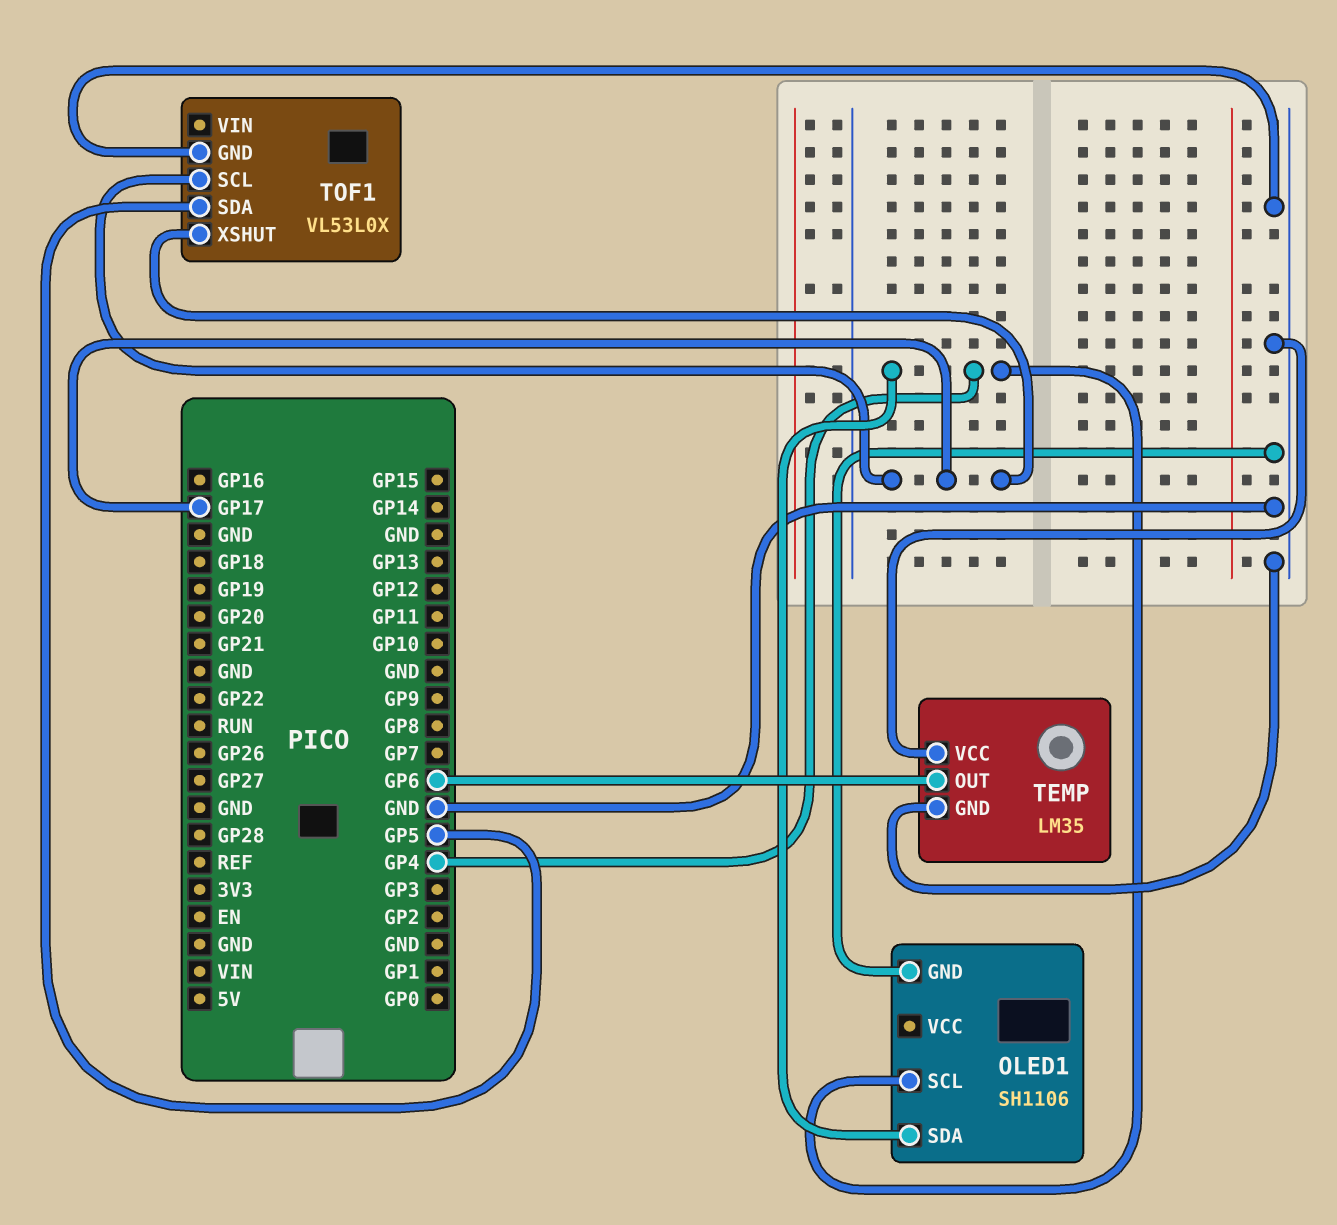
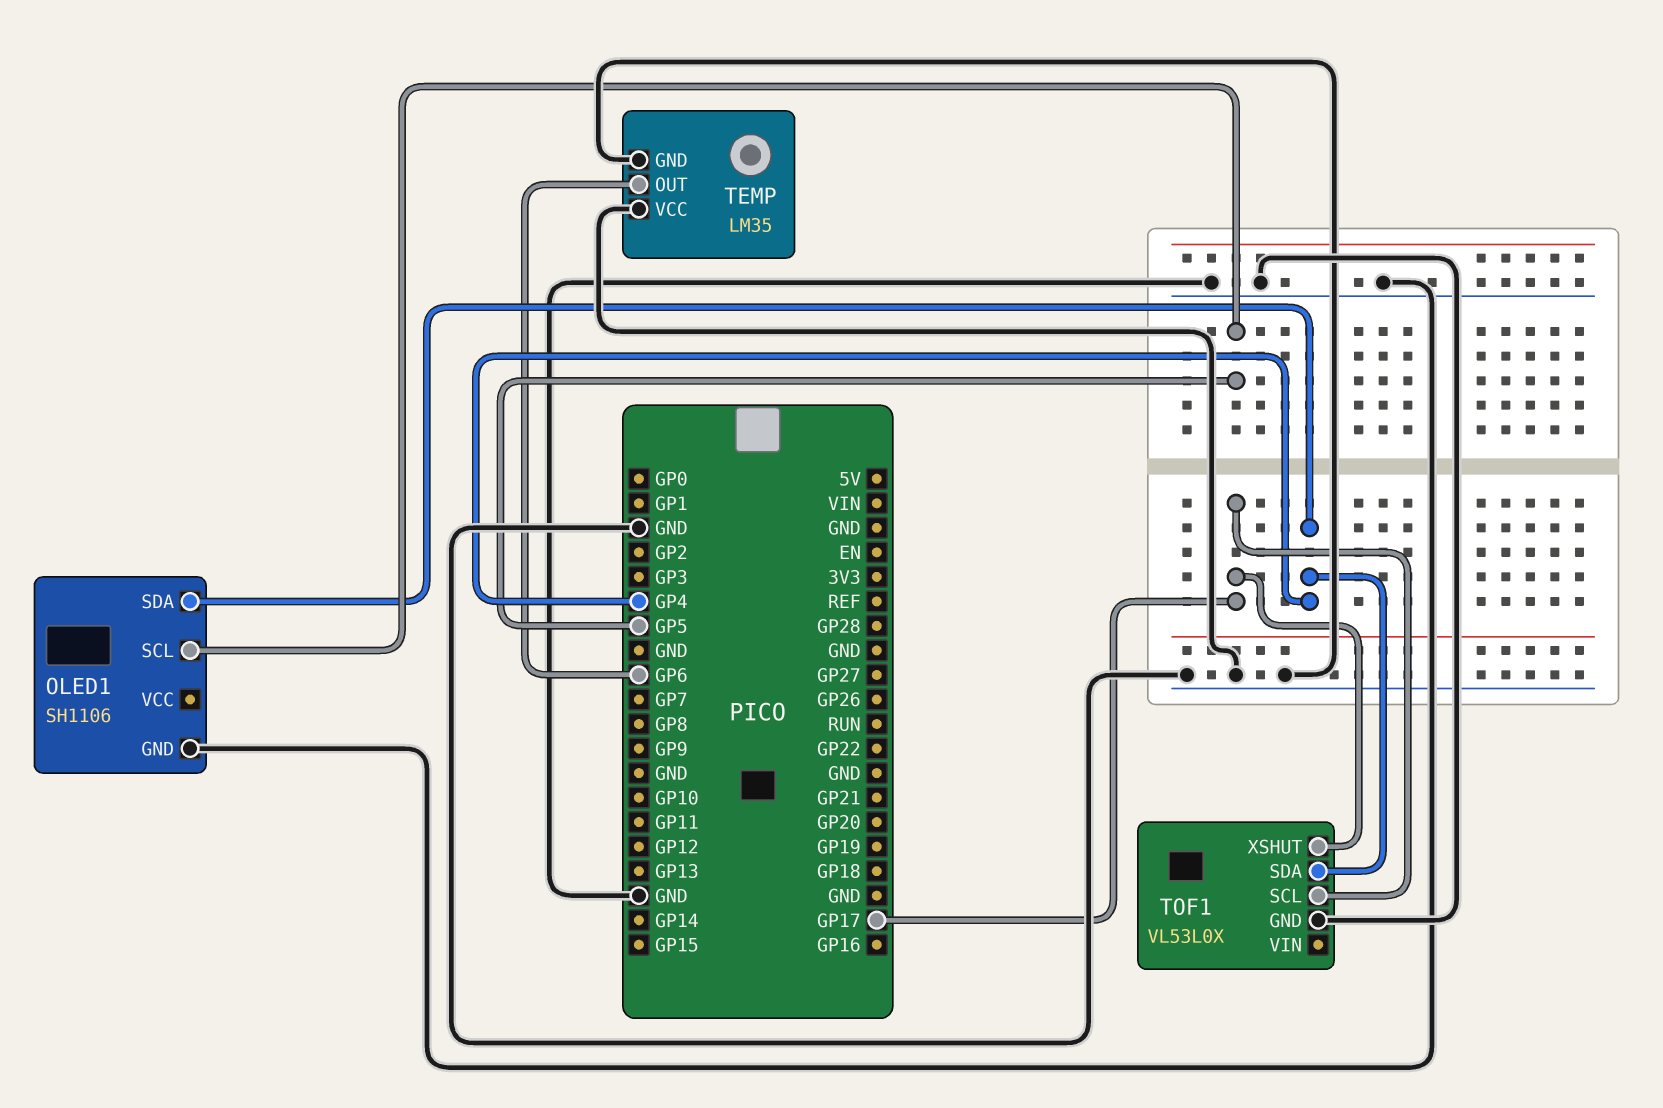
OLED1 pin SCL: GP4 -> GP5
TOF1 pin SDA: GP5 -> GP4

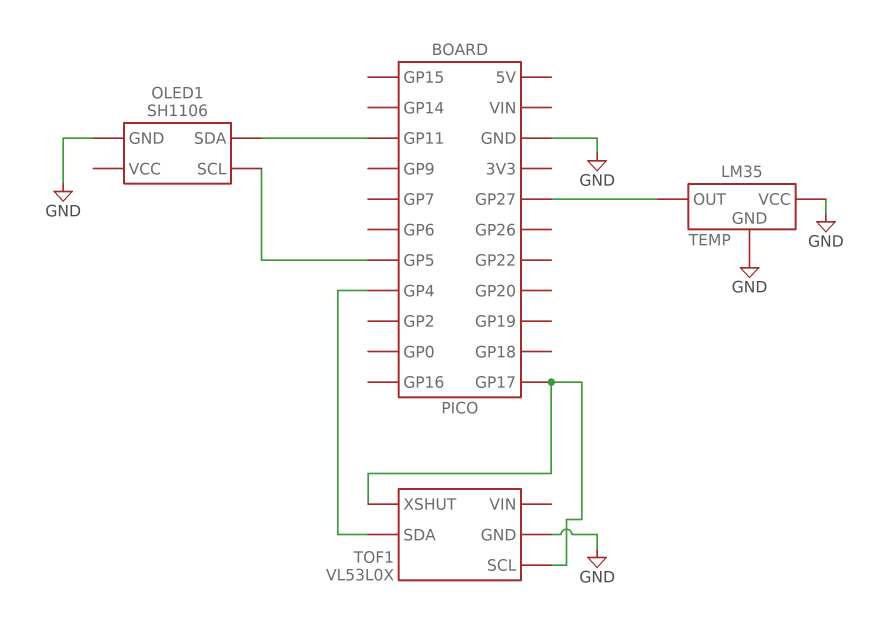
OLED1 pin SDA: GP4 -> GP11
TEMP pin OUT: GP6 -> GP27

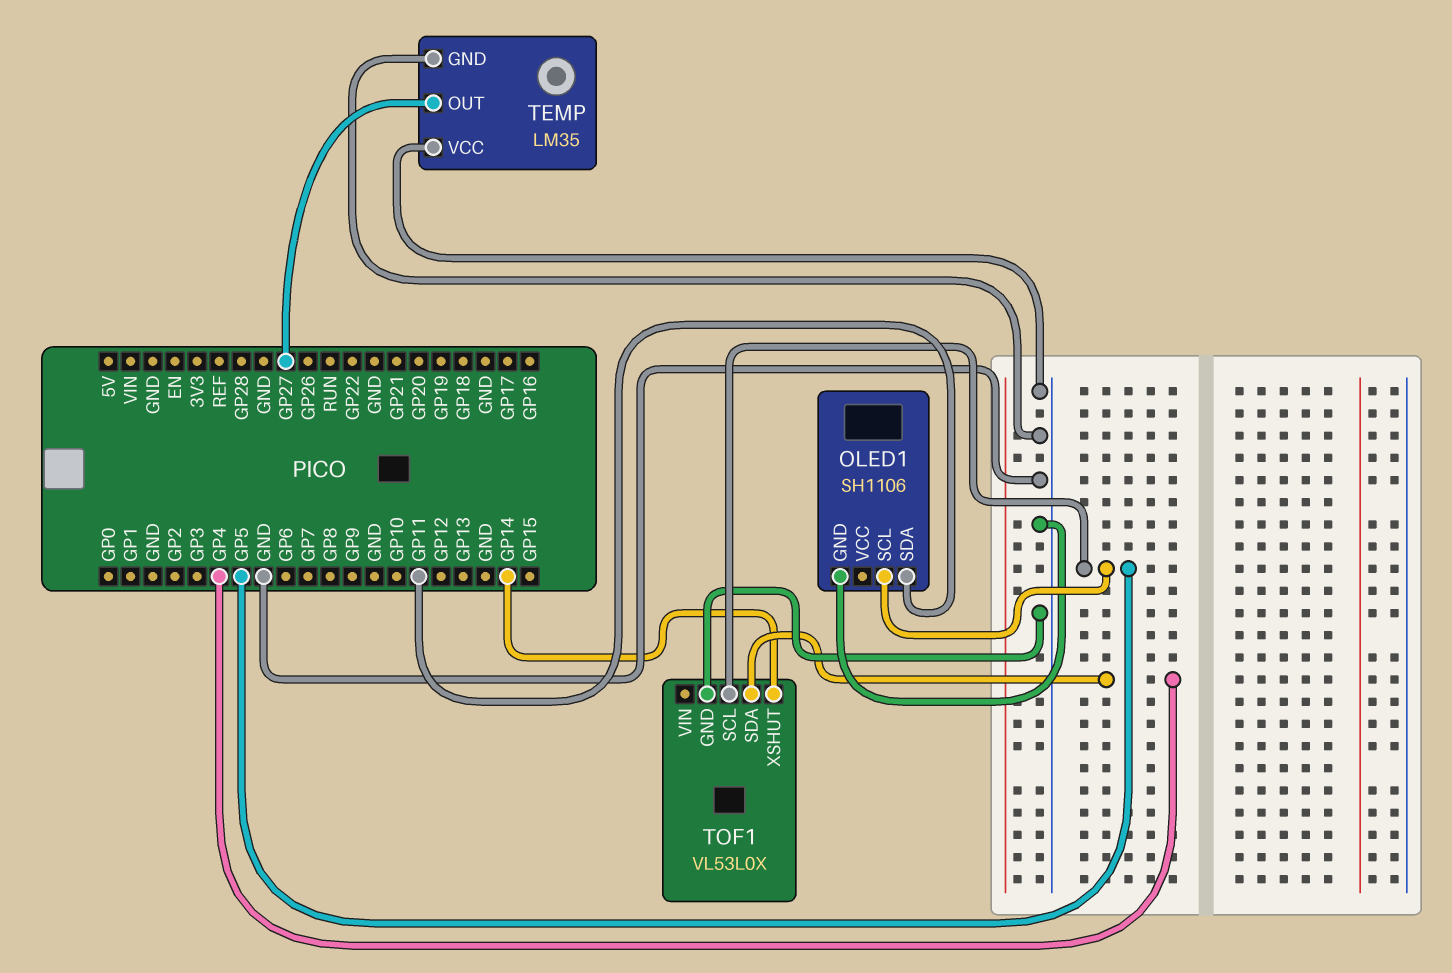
TOF1 pin SCL: GP17 -> GP5
TOF1 pin XSHUT: GP17 -> GP14

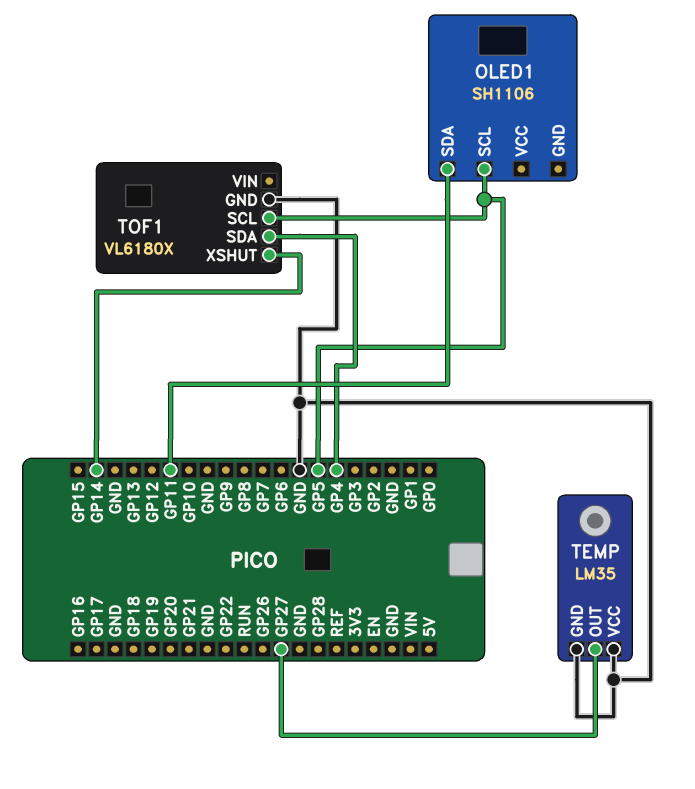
OLED1 pin GND: GND -> none
TOF1: VL53L0X -> VL6180X

